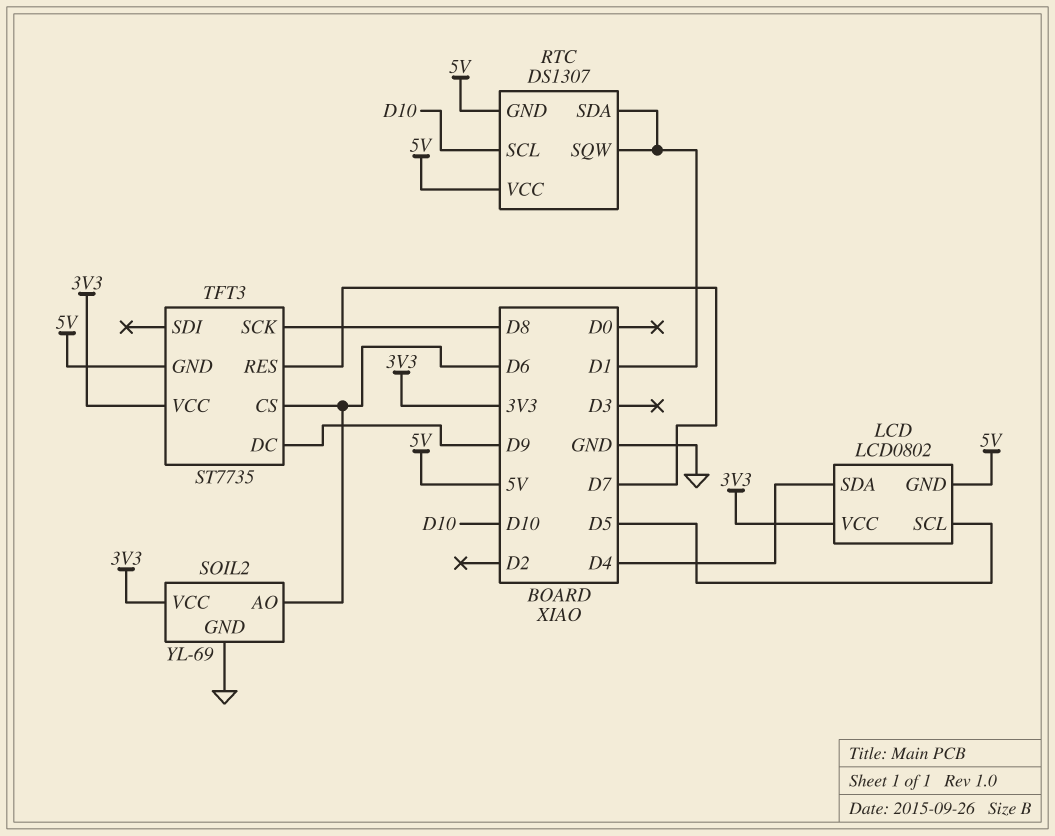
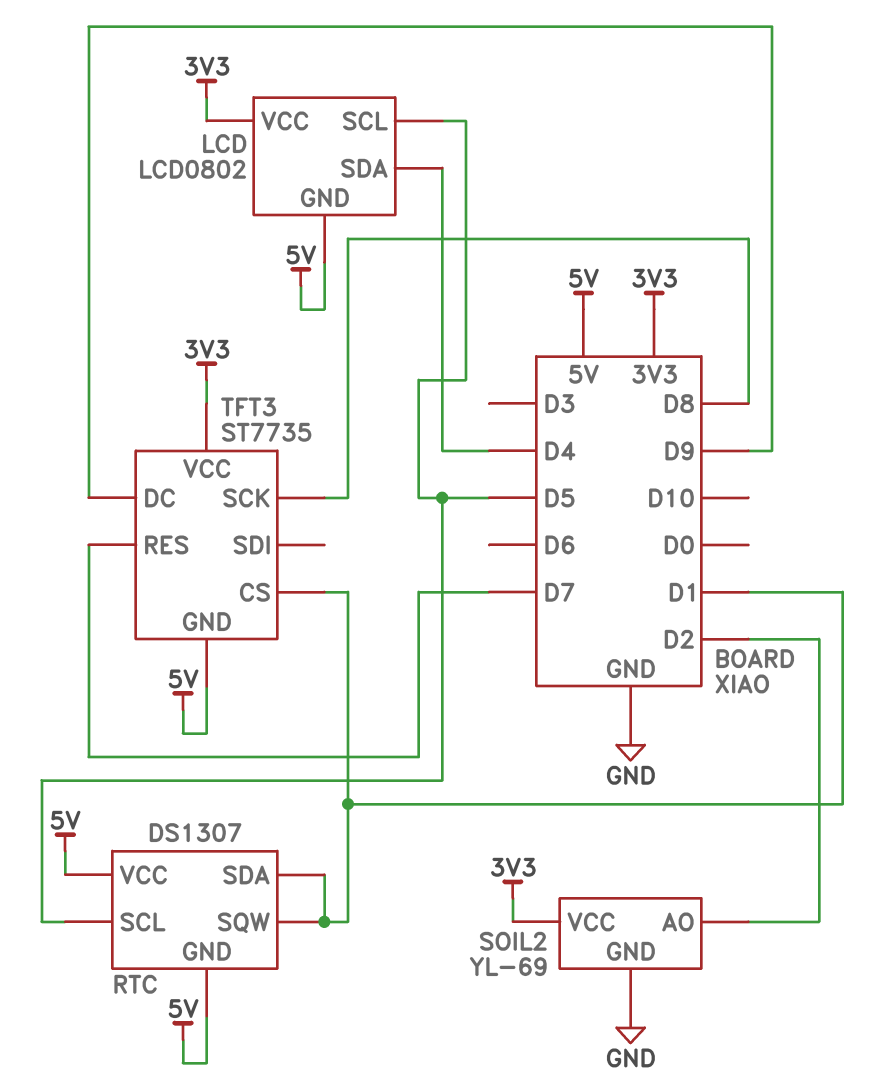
RTC pin SCL: D10 -> D5
SOIL2 pin AO: D6 -> D2
TFT3 pin CS: D6 -> D1

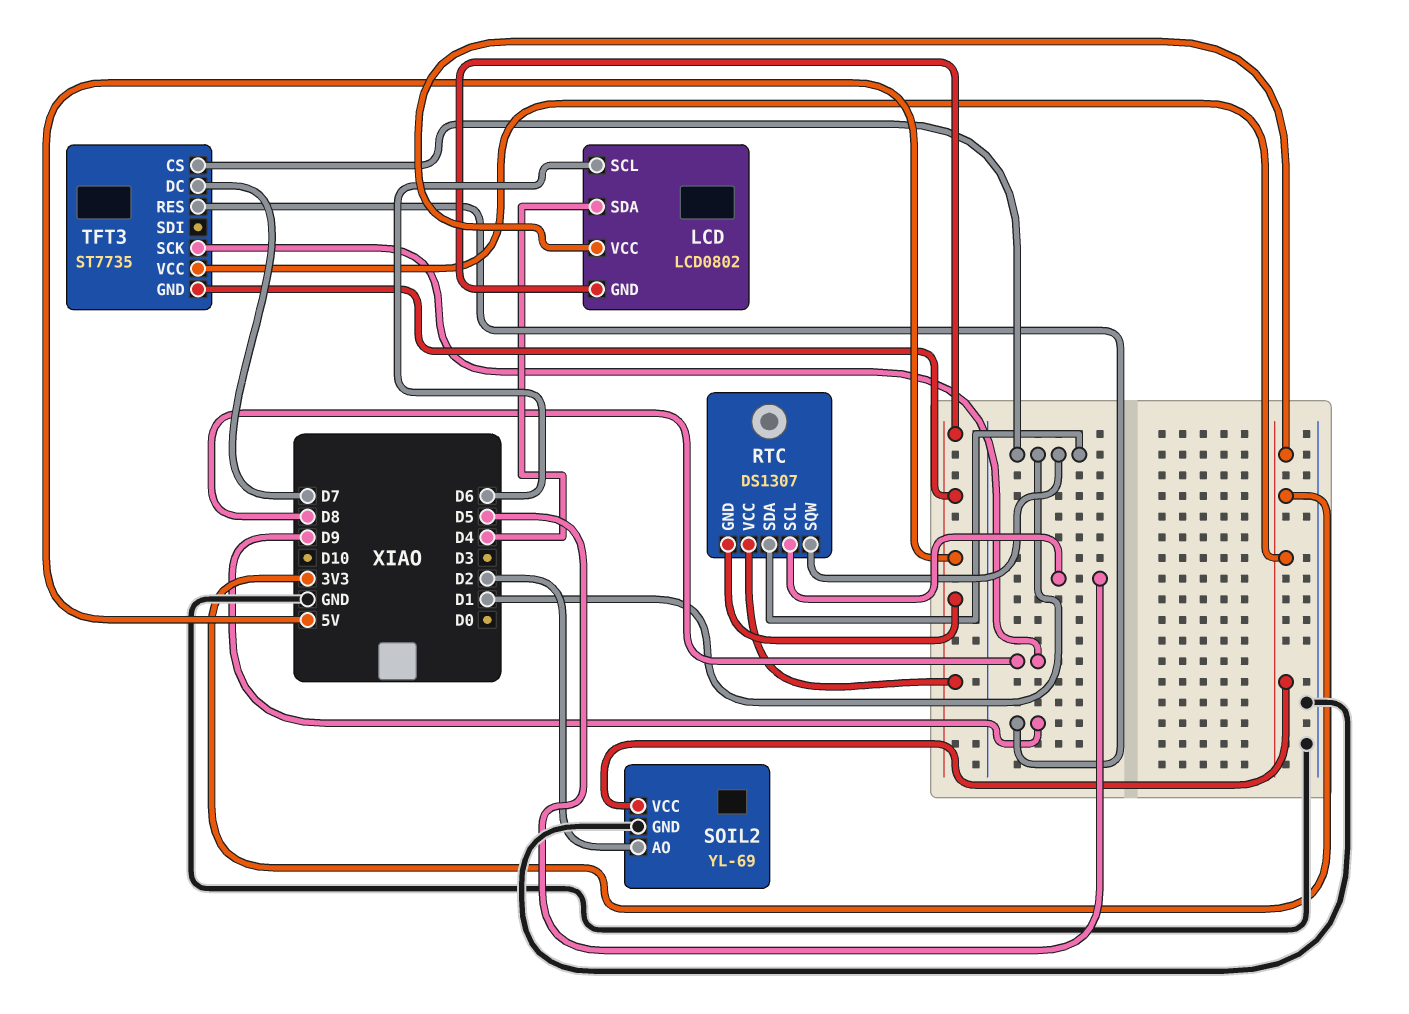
LCD pin SCL: D5 -> D6
TFT3 pin DC: D9 -> D7
TFT3 pin RES: D7 -> D9

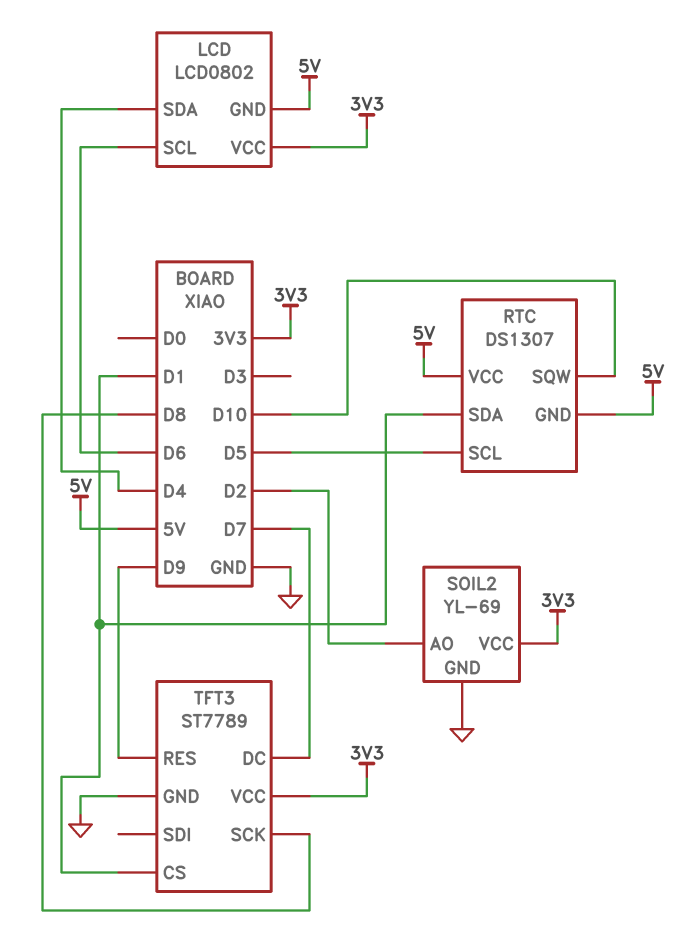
RTC pin SQW: D1 -> D10
TFT3: ST7735 -> ST7789
TFT3 pin GND: 5V -> GND

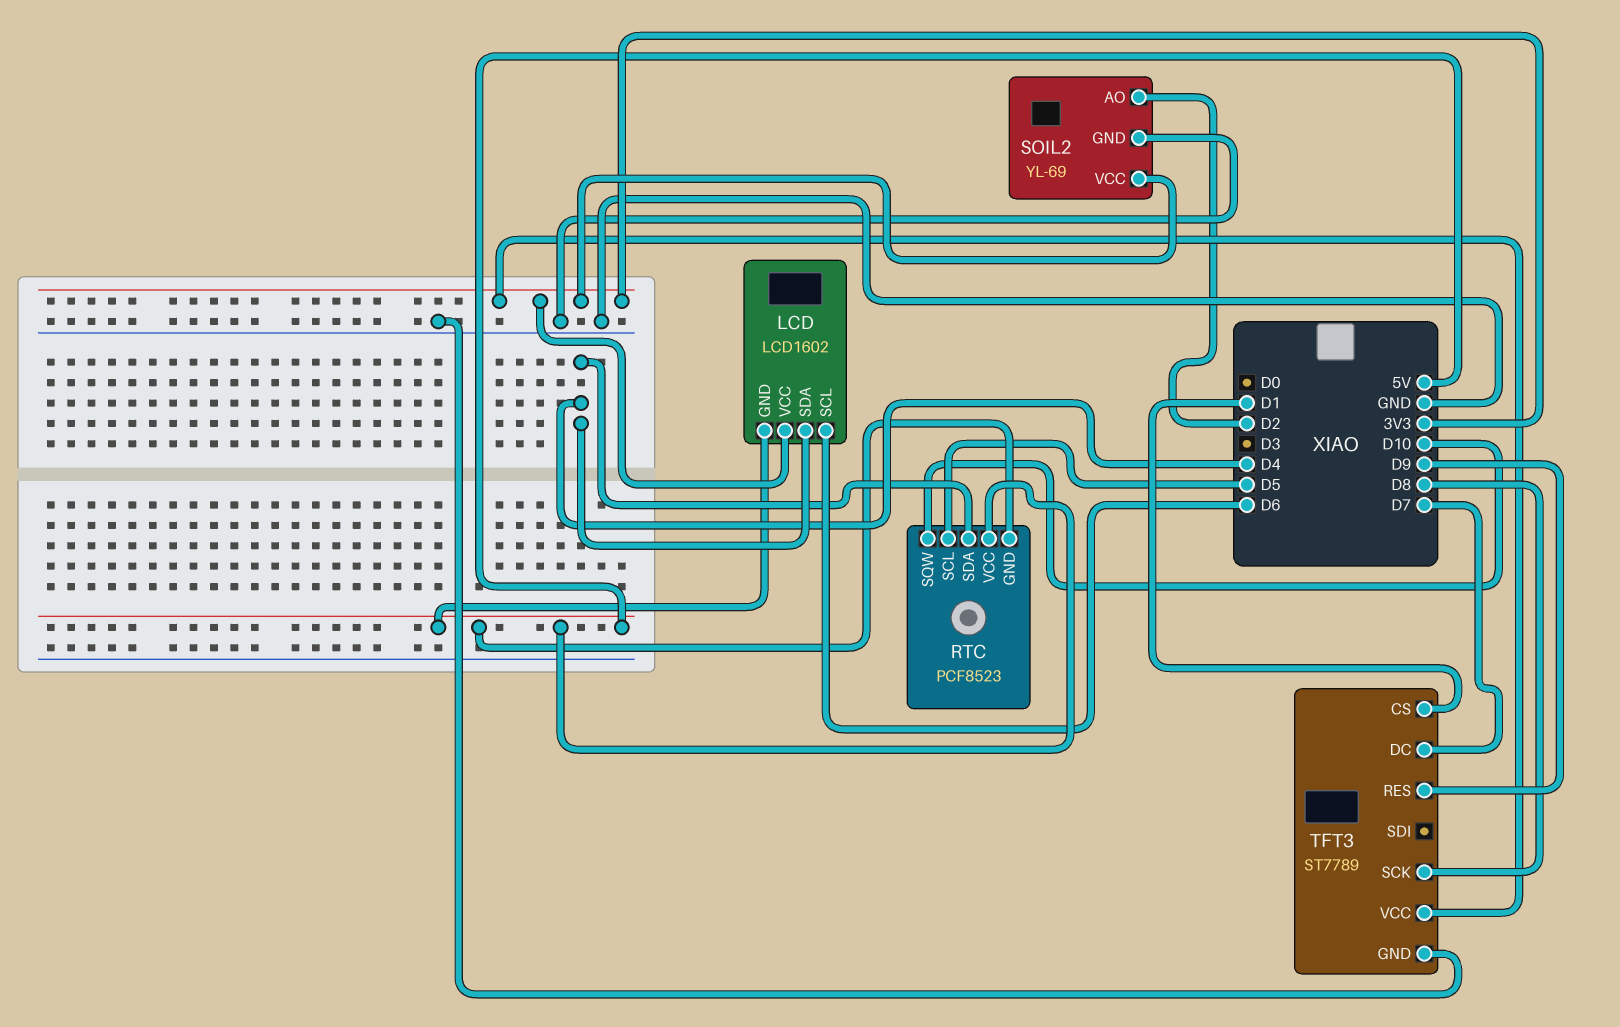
LCD: LCD0802 -> LCD1602
RTC: DS1307 -> PCF8523
RTC pin SDA: D1 -> D4

